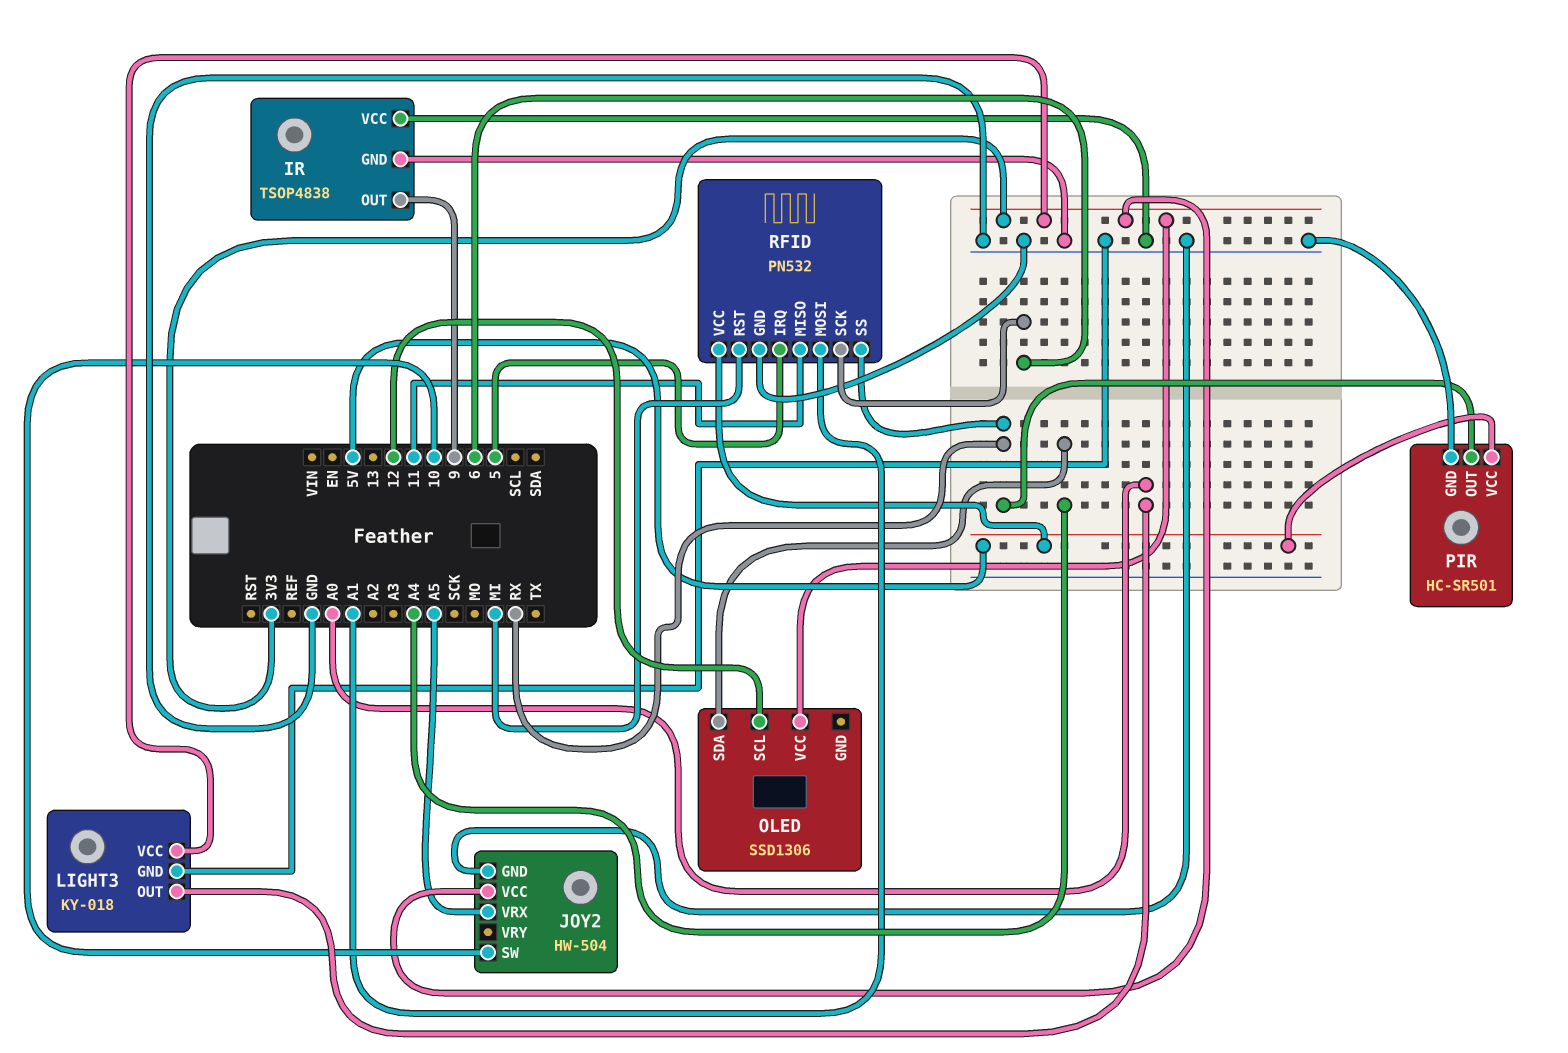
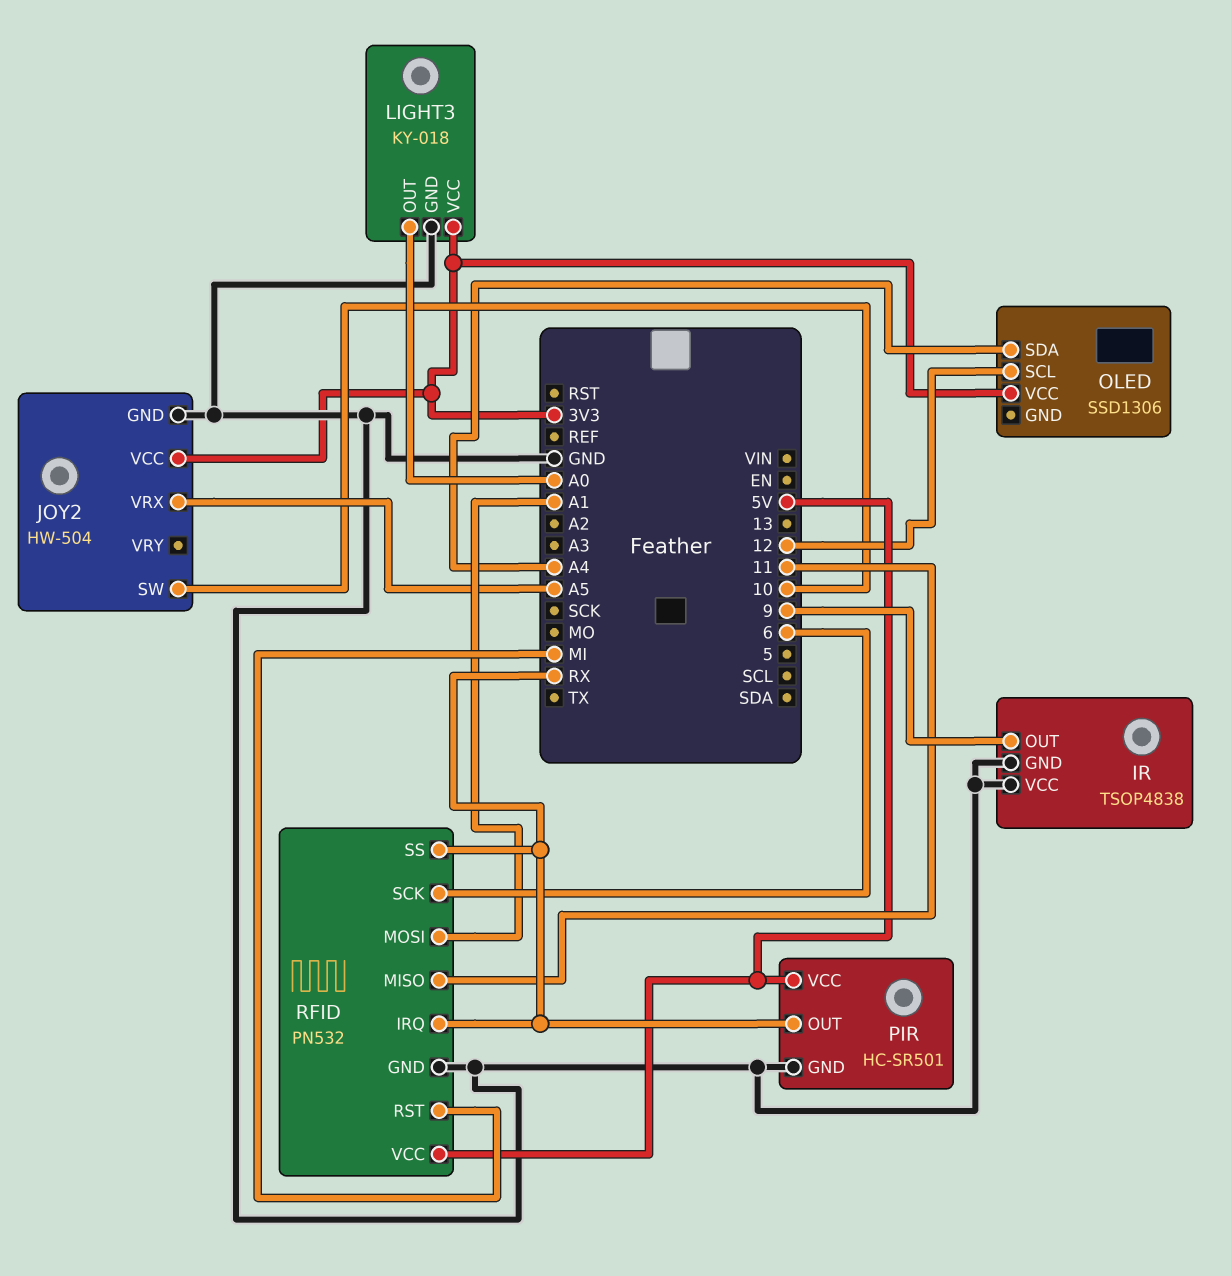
RFID pin IRQ: 5 -> RX

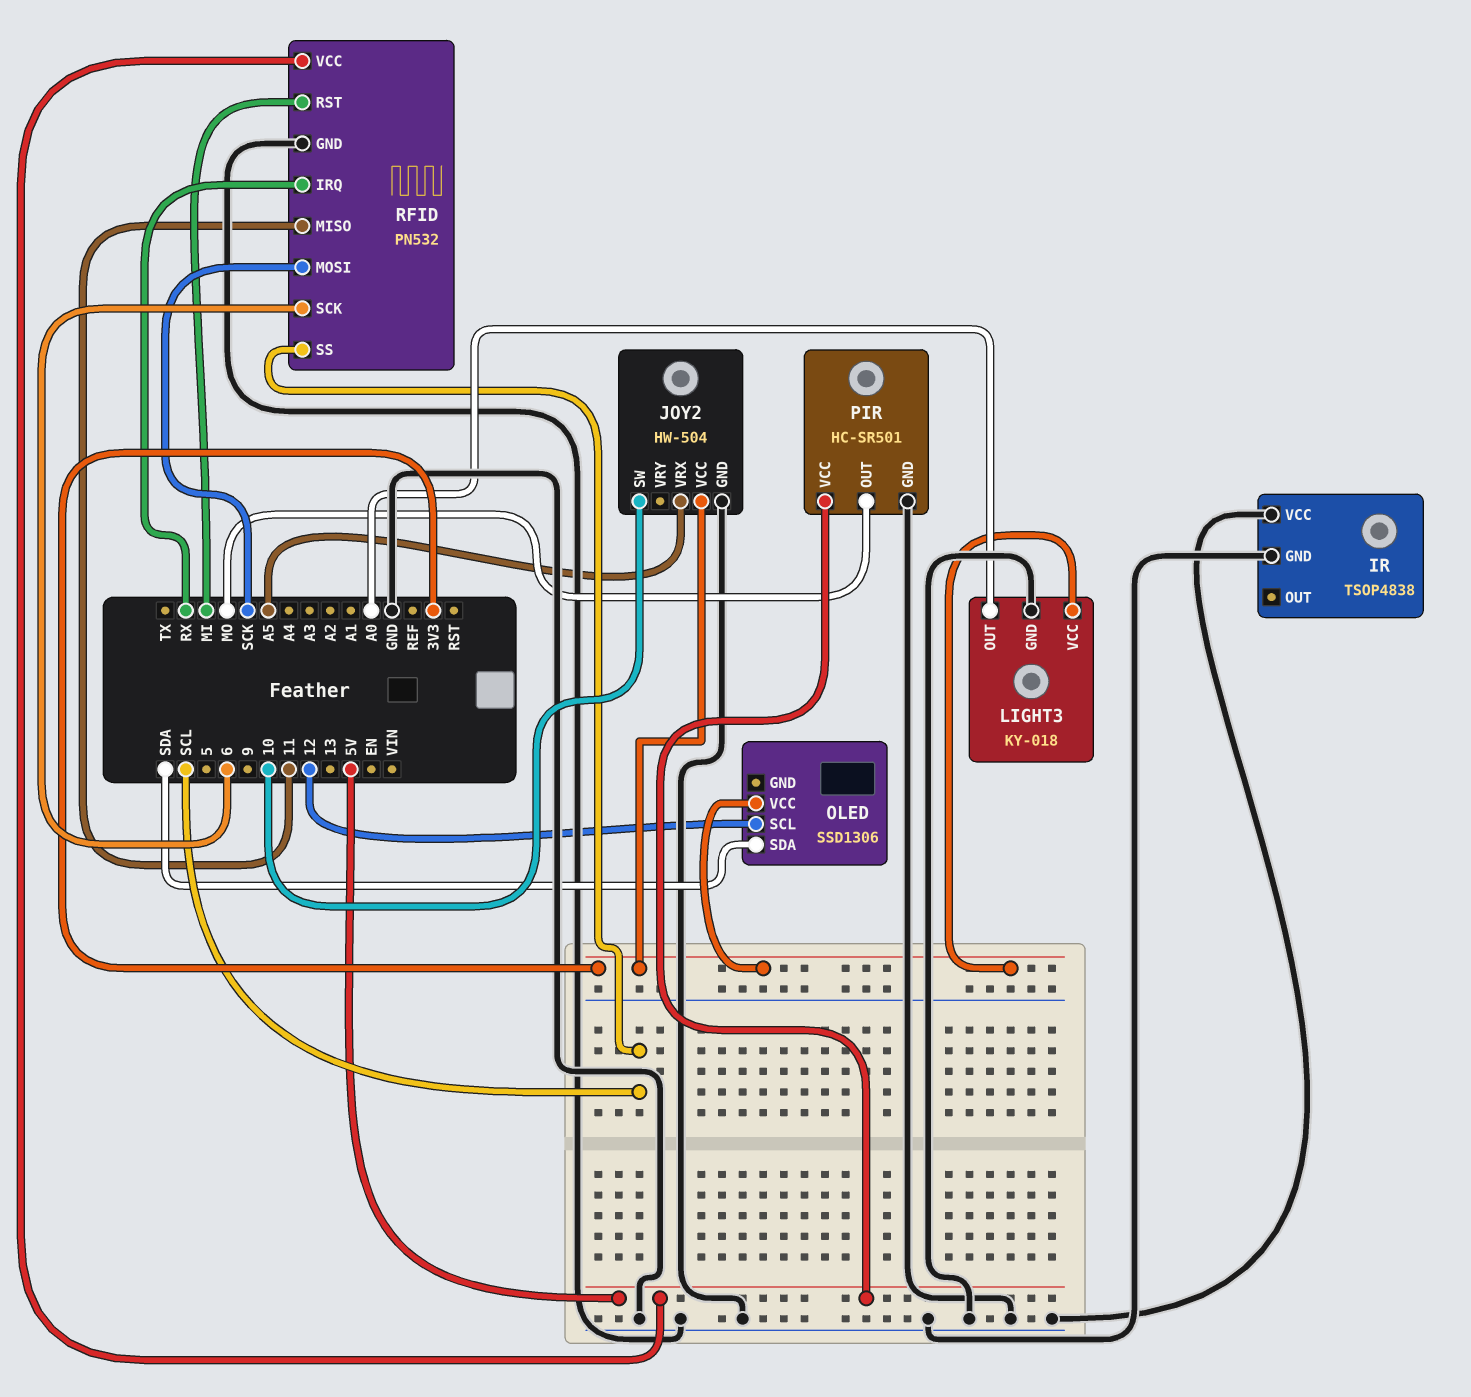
IR pin OUT: 9 -> none
OLED pin SDA: A4 -> SDA
PIR pin OUT: RX -> MO
RFID pin MOSI: A1 -> SCK
RFID pin SS: RX -> SCL

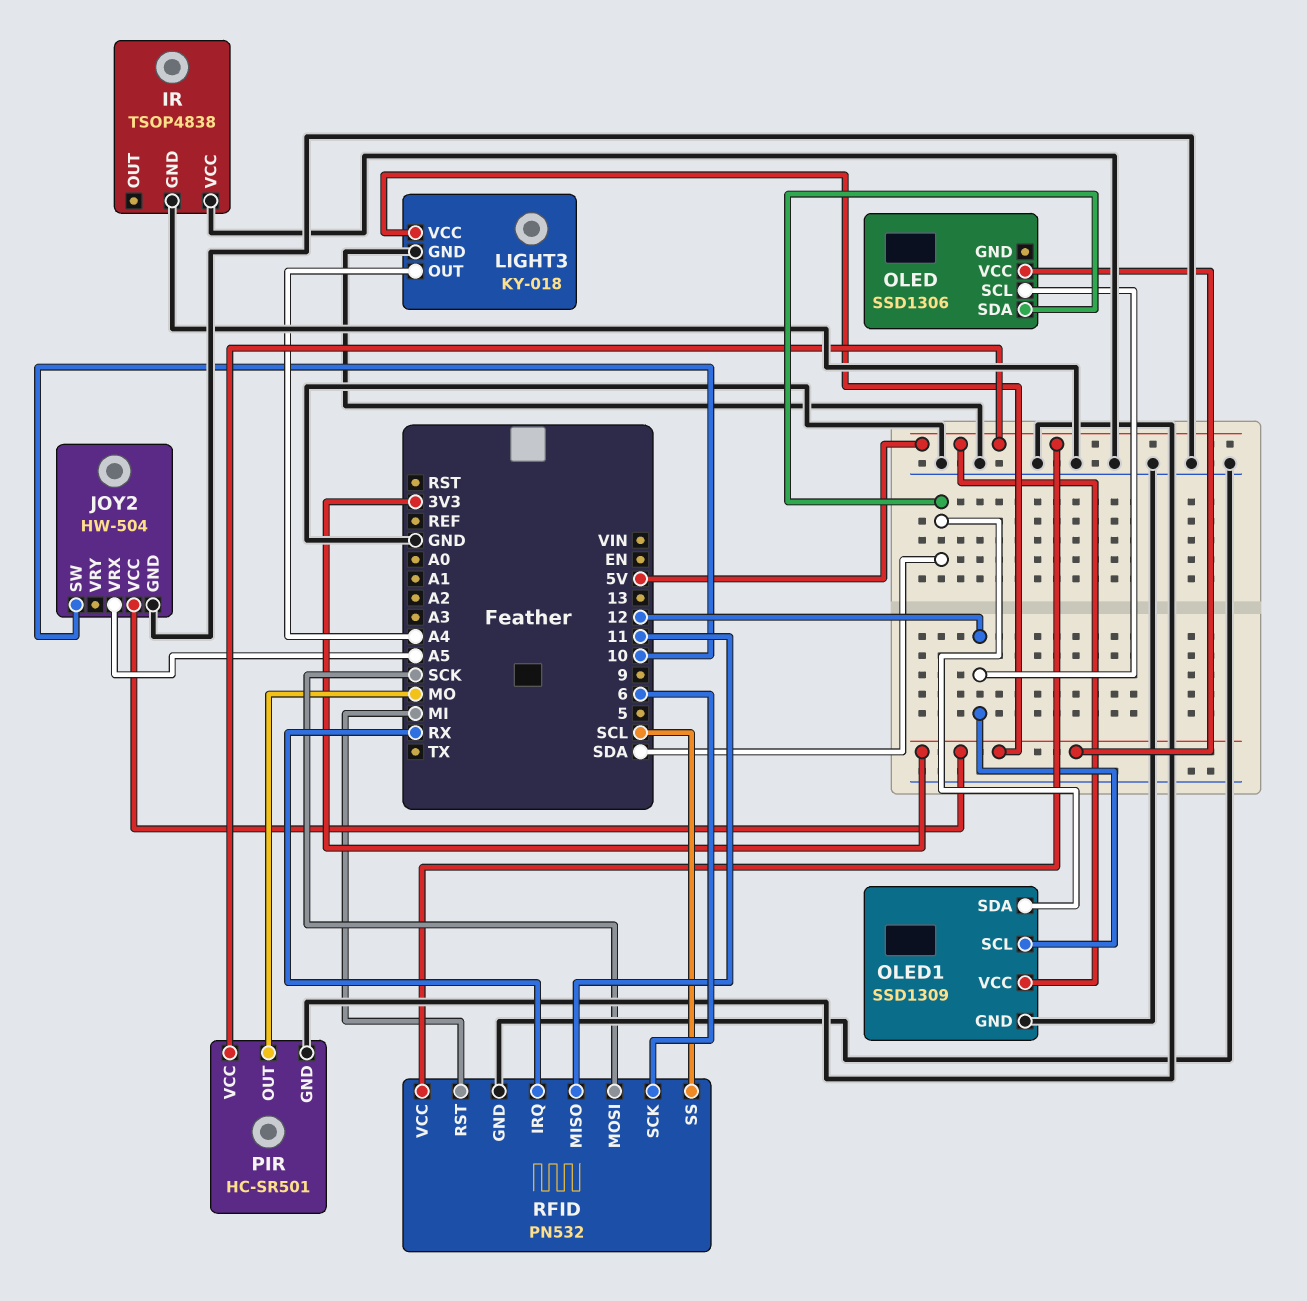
LIGHT3 pin OUT: A0 -> A4
OLED1: none -> SSD1309
OLED1 pin GND: none -> GND
OLED1 pin SCL: none -> 12
OLED1 pin SDA: none -> SDA
OLED1 pin VCC: none -> 5V

